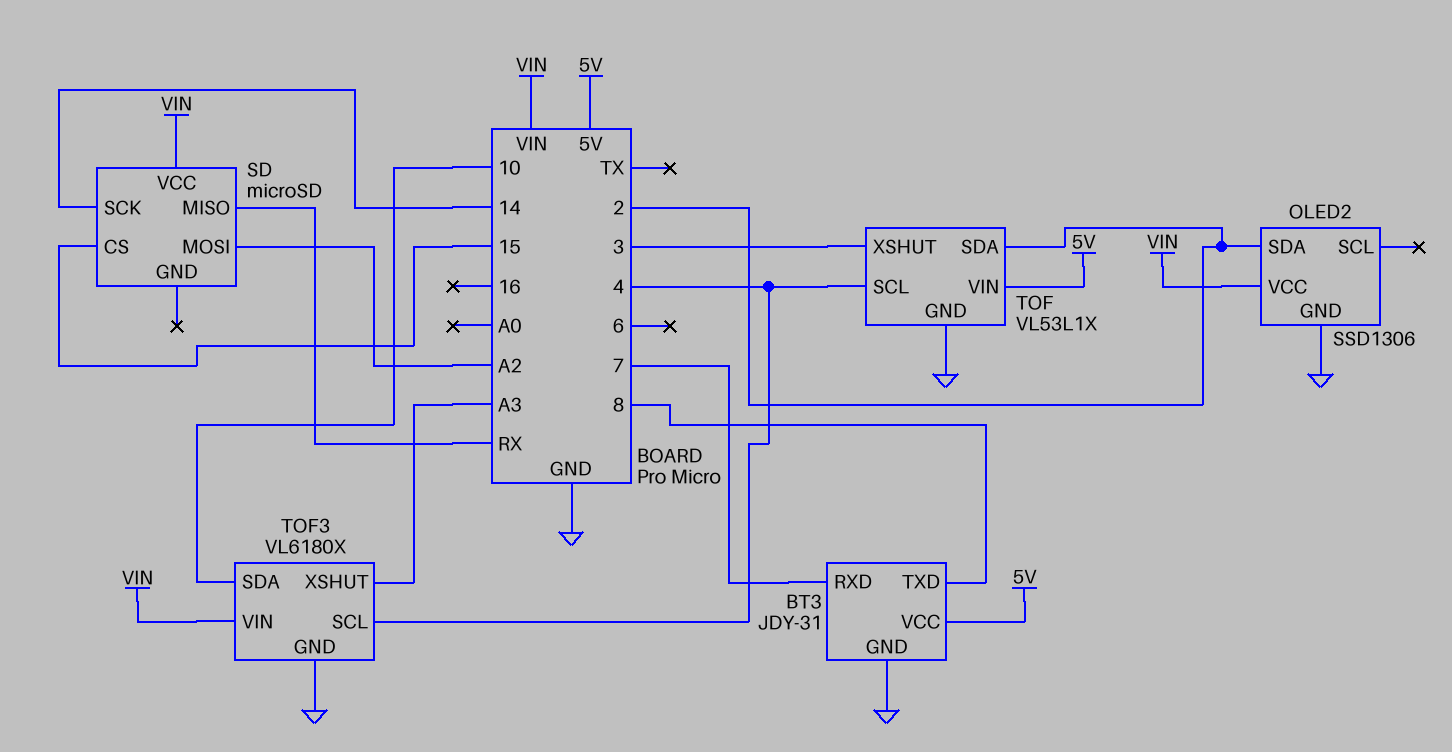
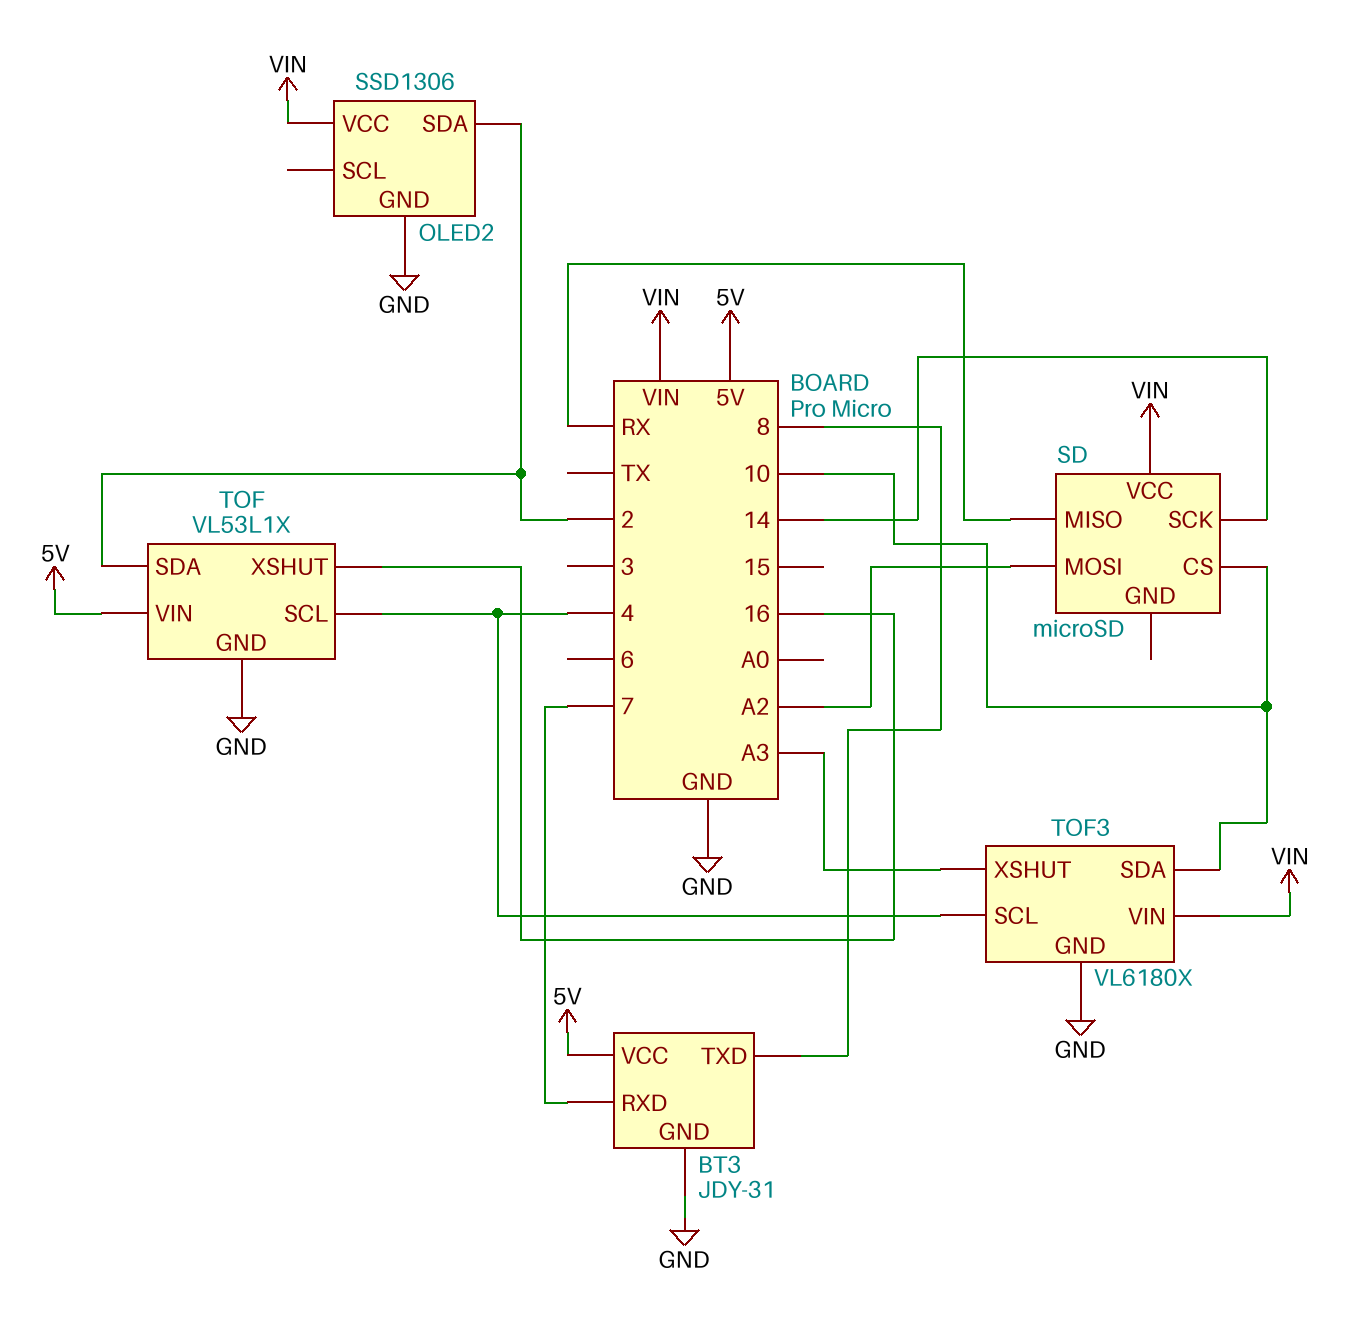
SD pin CS: 15 -> 10
TOF pin XSHUT: 3 -> 16

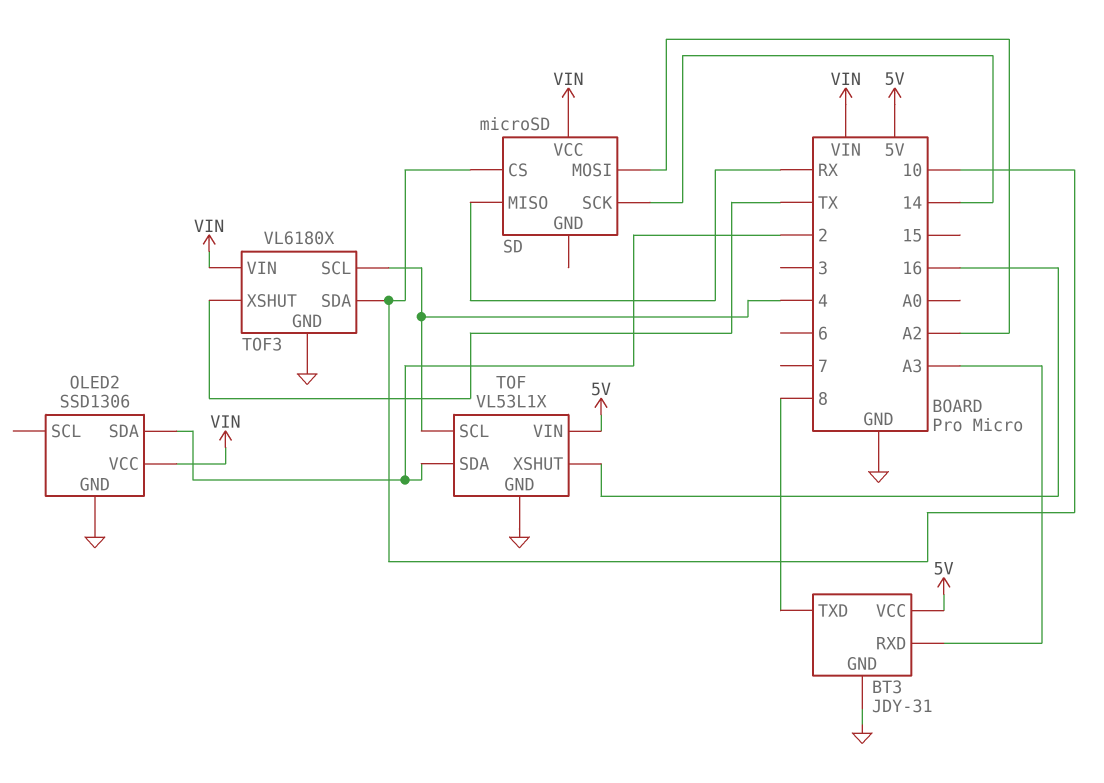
BT3 pin RXD: 7 -> A3
TOF3 pin XSHUT: A3 -> TX

